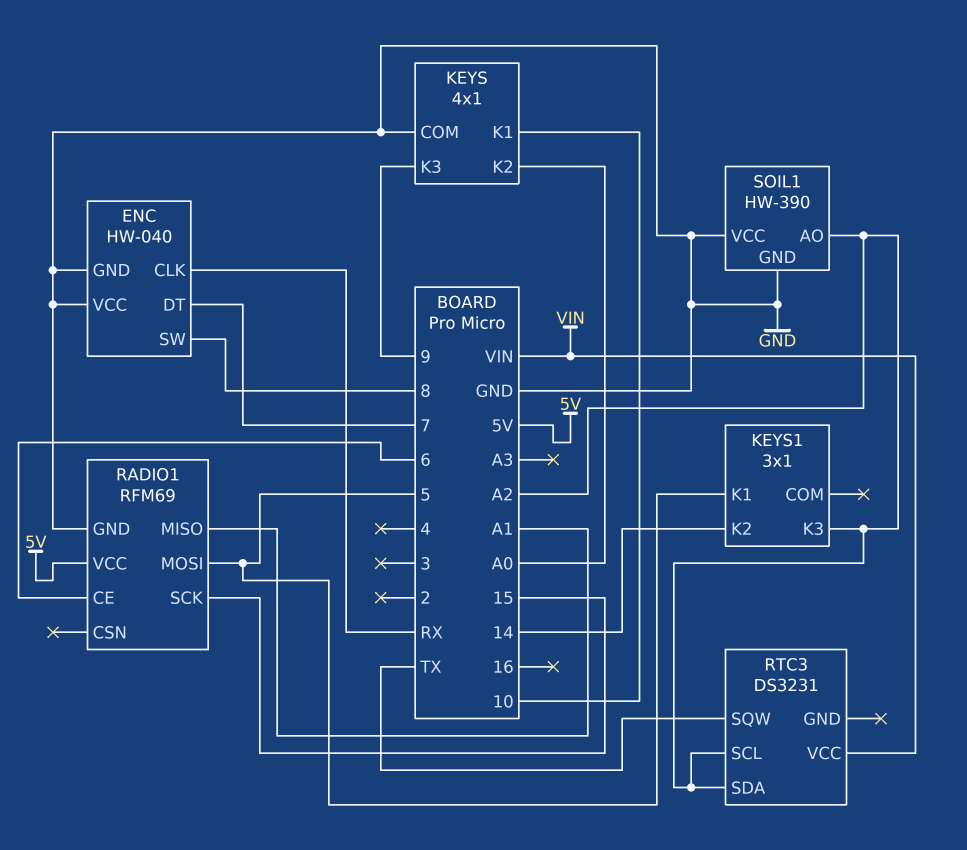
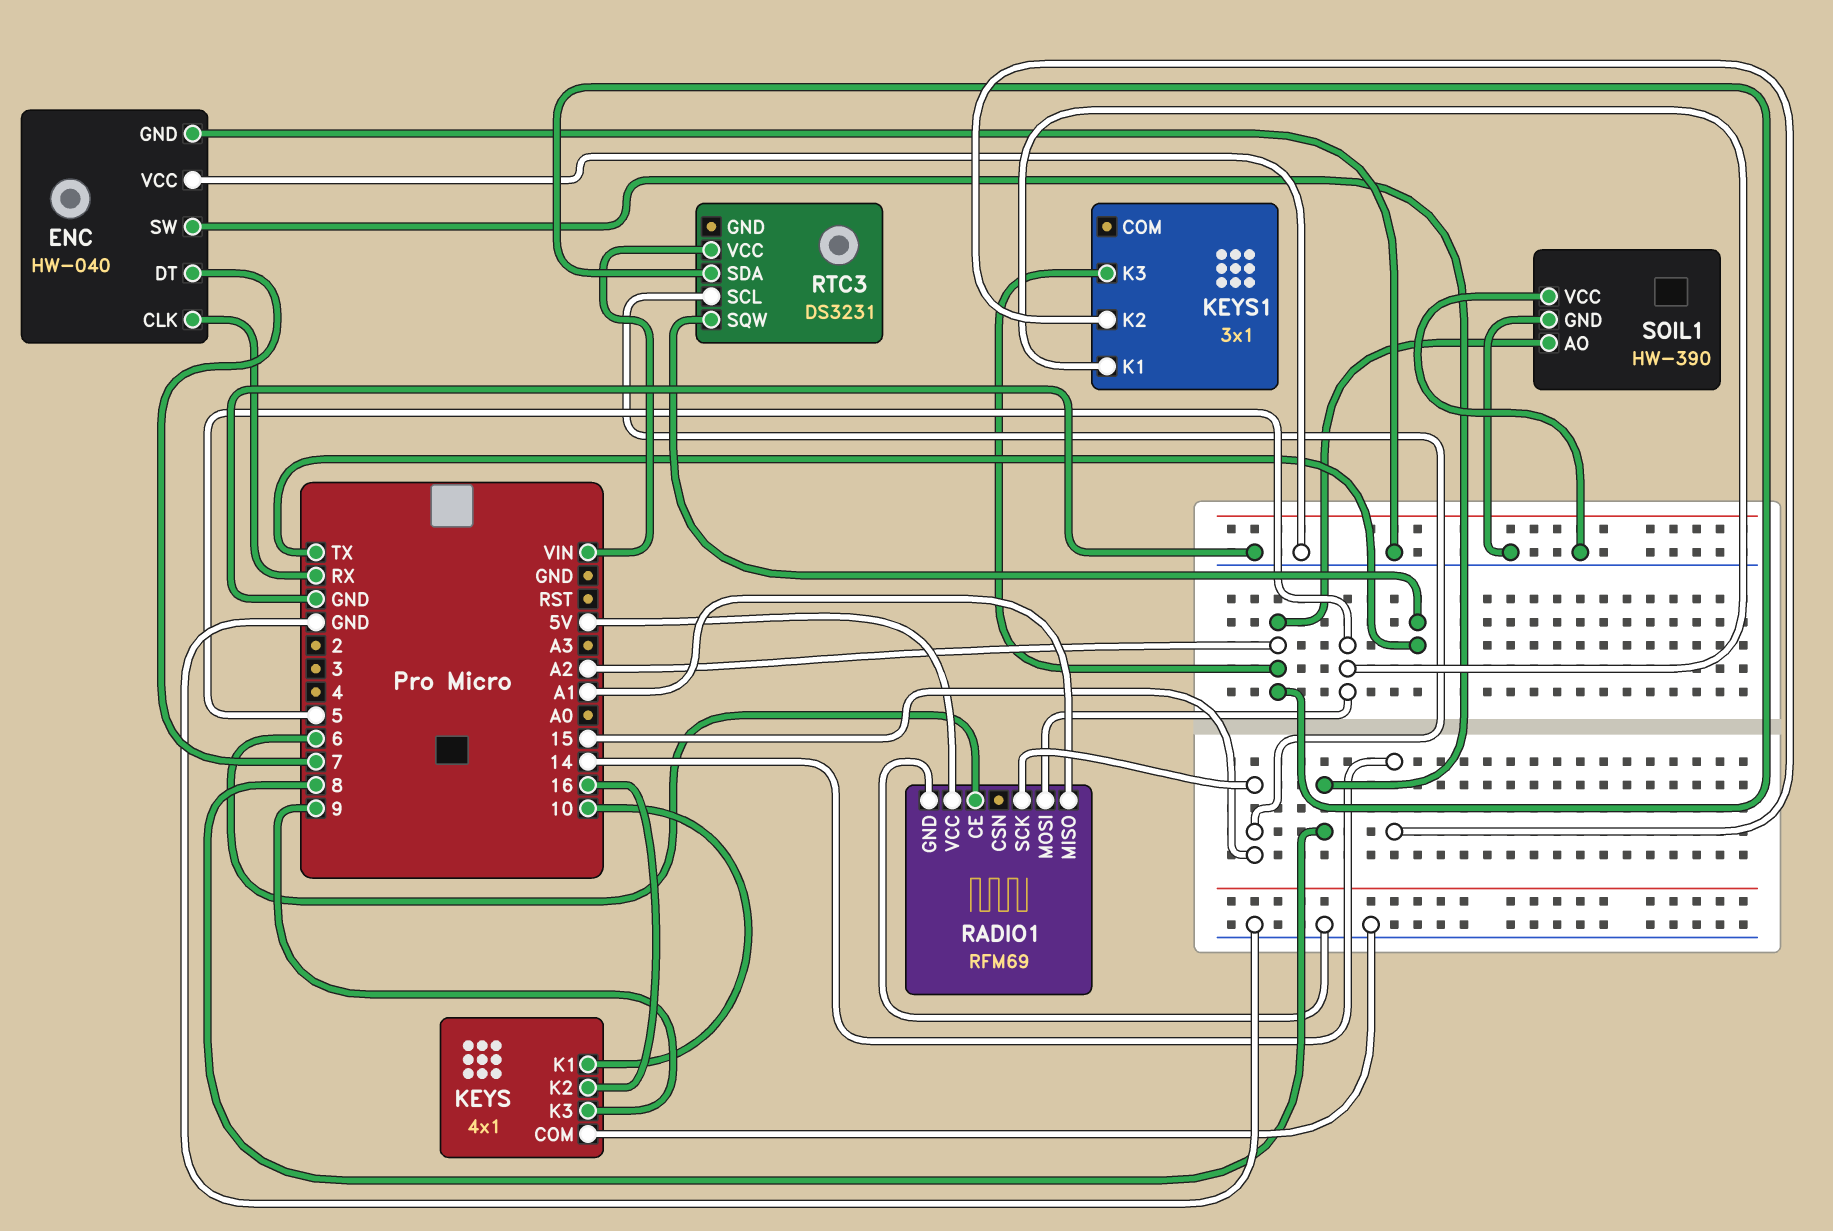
KEYS pin K2: A0 -> 16
RTC3 pin SCL: A2 -> 15

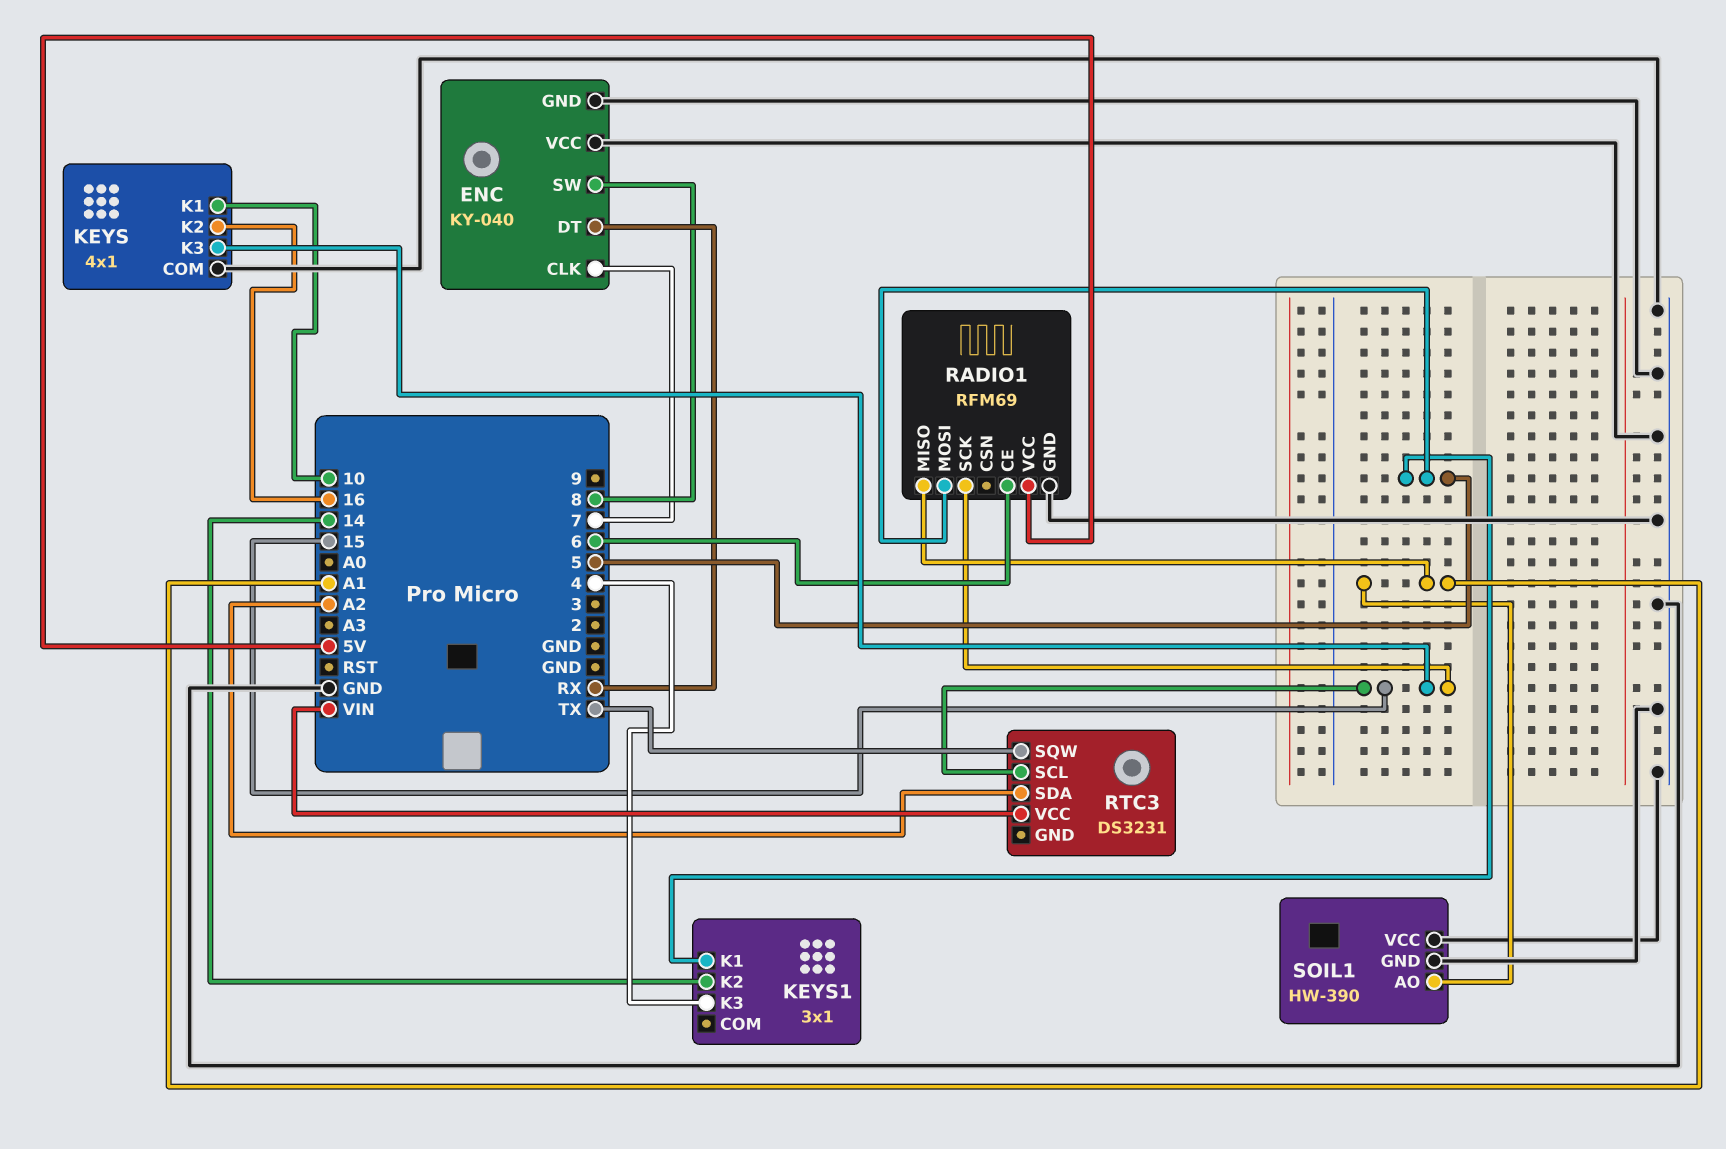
ENC: HW-040 -> KY-040
ENC pin CLK: RX -> 7
ENC pin DT: 7 -> RX
KEYS pin K3: 9 -> 15
KEYS1 pin K3: A2 -> 4
SOIL1 pin AO: A2 -> A1

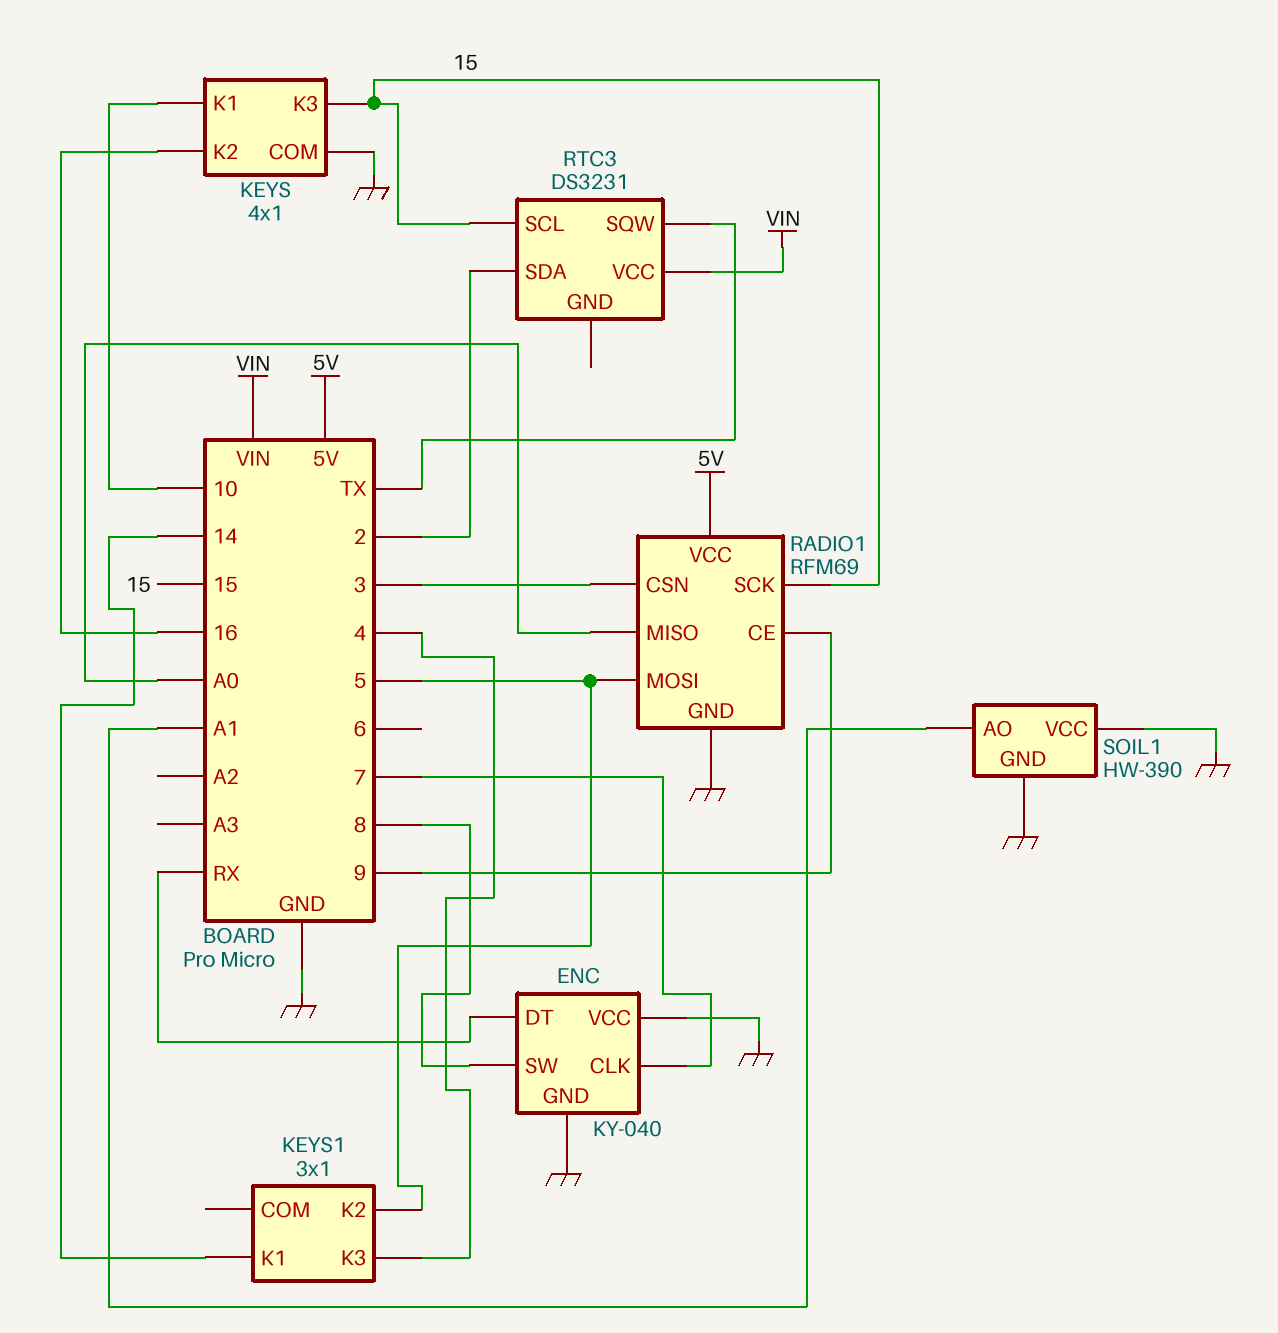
KEYS1 pin K1: 5 -> 14
KEYS1 pin K2: 14 -> 5
RADIO1 pin CE: 6 -> 9
RADIO1 pin CSN: none -> 3
RADIO1 pin MISO: A1 -> A0
RTC3 pin SDA: A2 -> 2

